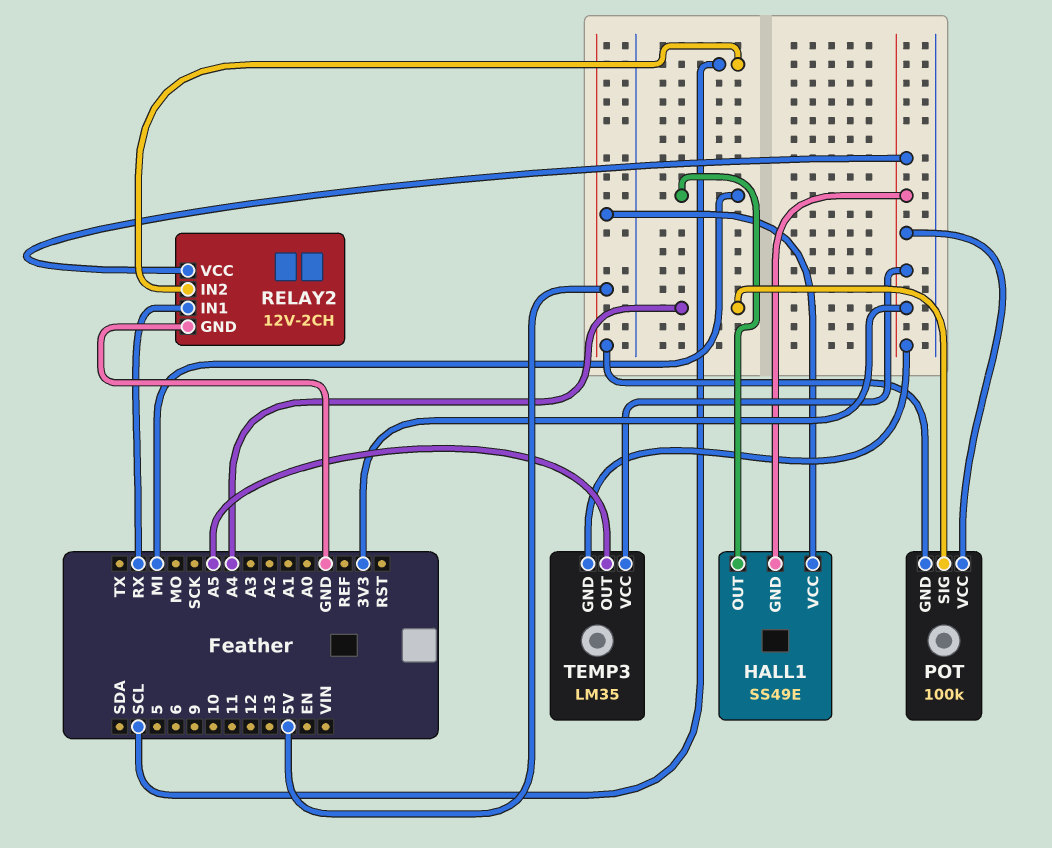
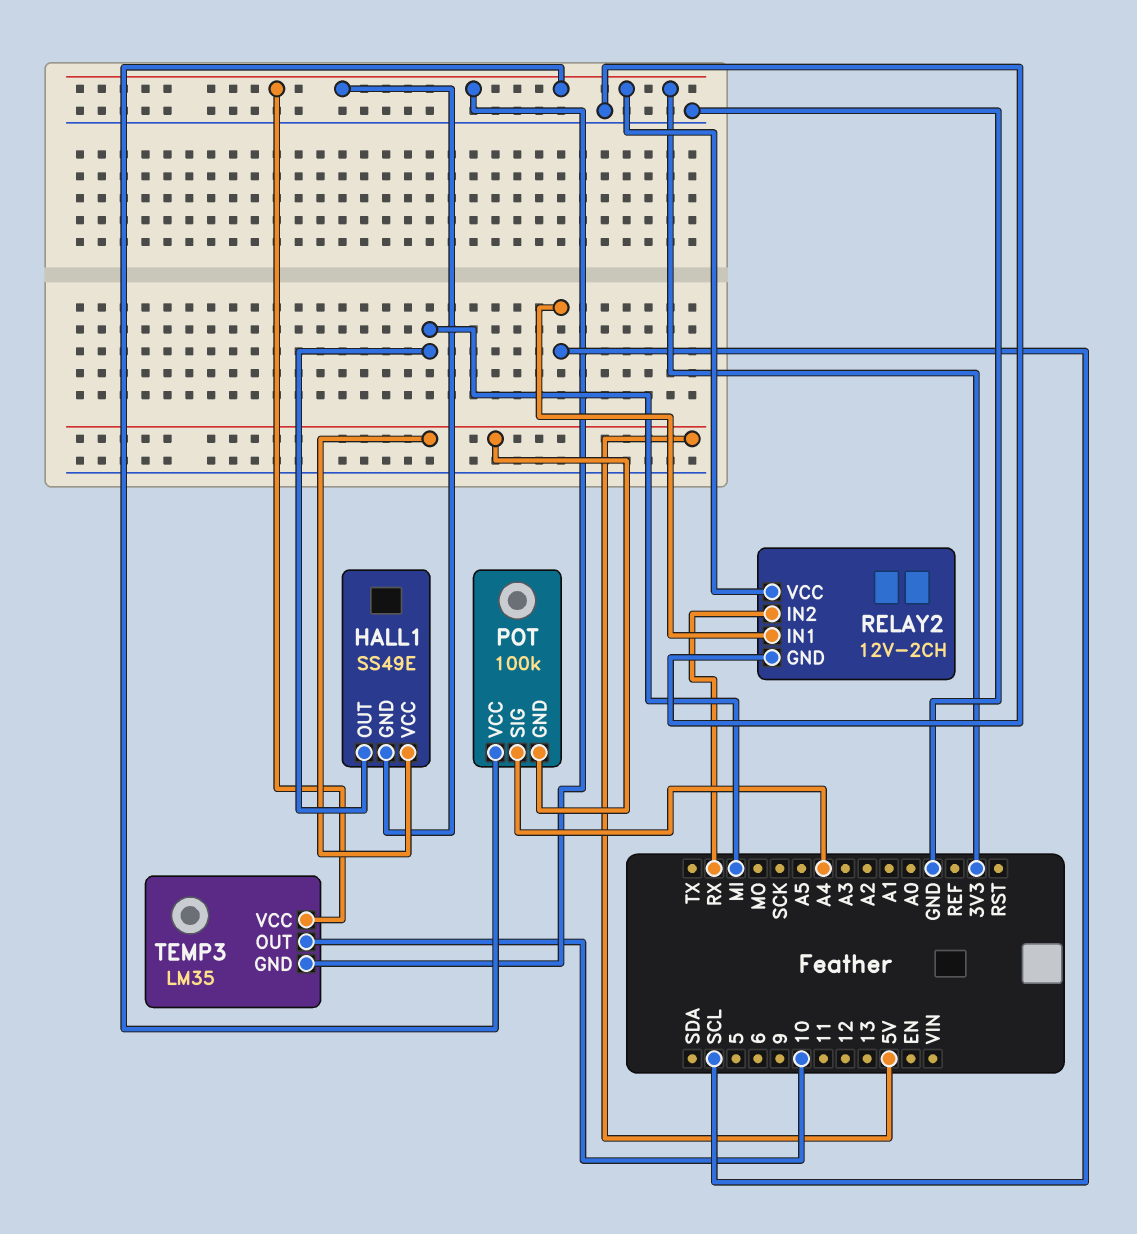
RELAY2 pin IN1: RX -> SCL
RELAY2 pin IN2: SCL -> RX
TEMP3 pin OUT: A5 -> 10

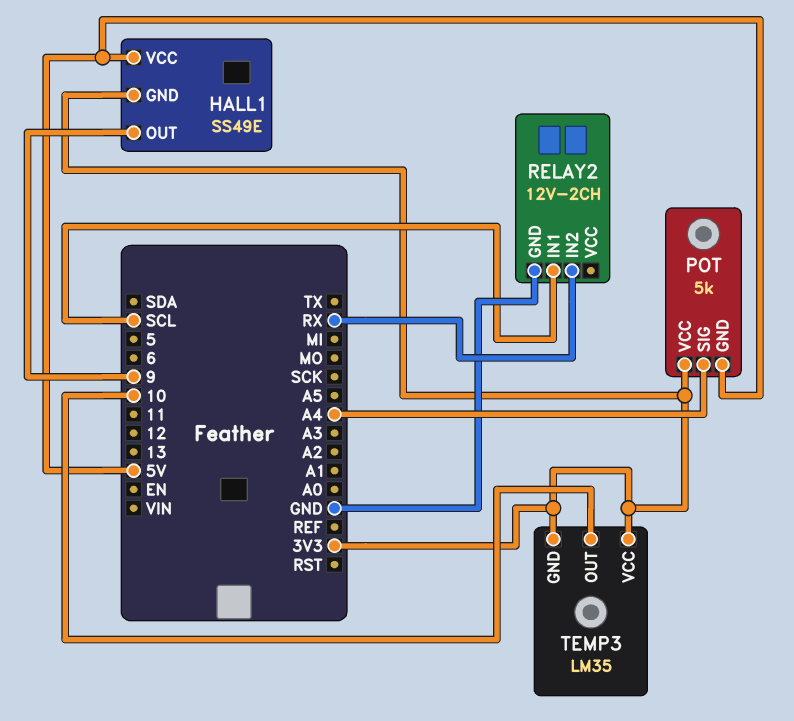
HALL1 pin OUT: MI -> 9
POT: 100k -> 5k
RELAY2 pin VCC: 3V3 -> none

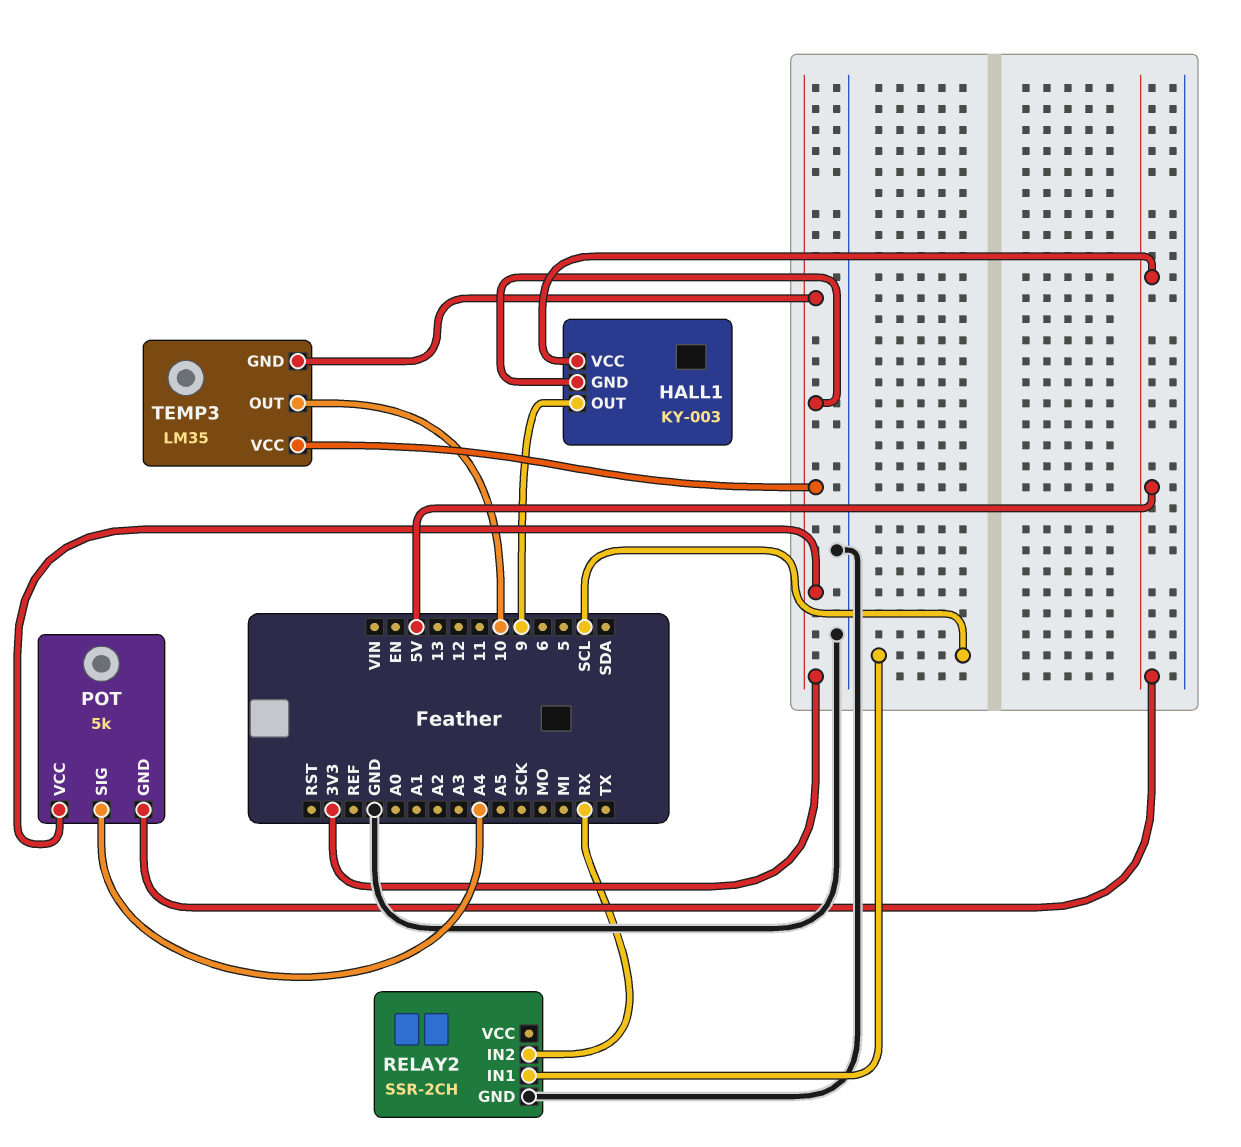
HALL1: SS49E -> KY-003
RELAY2: 12V-2CH -> SSR-2CH

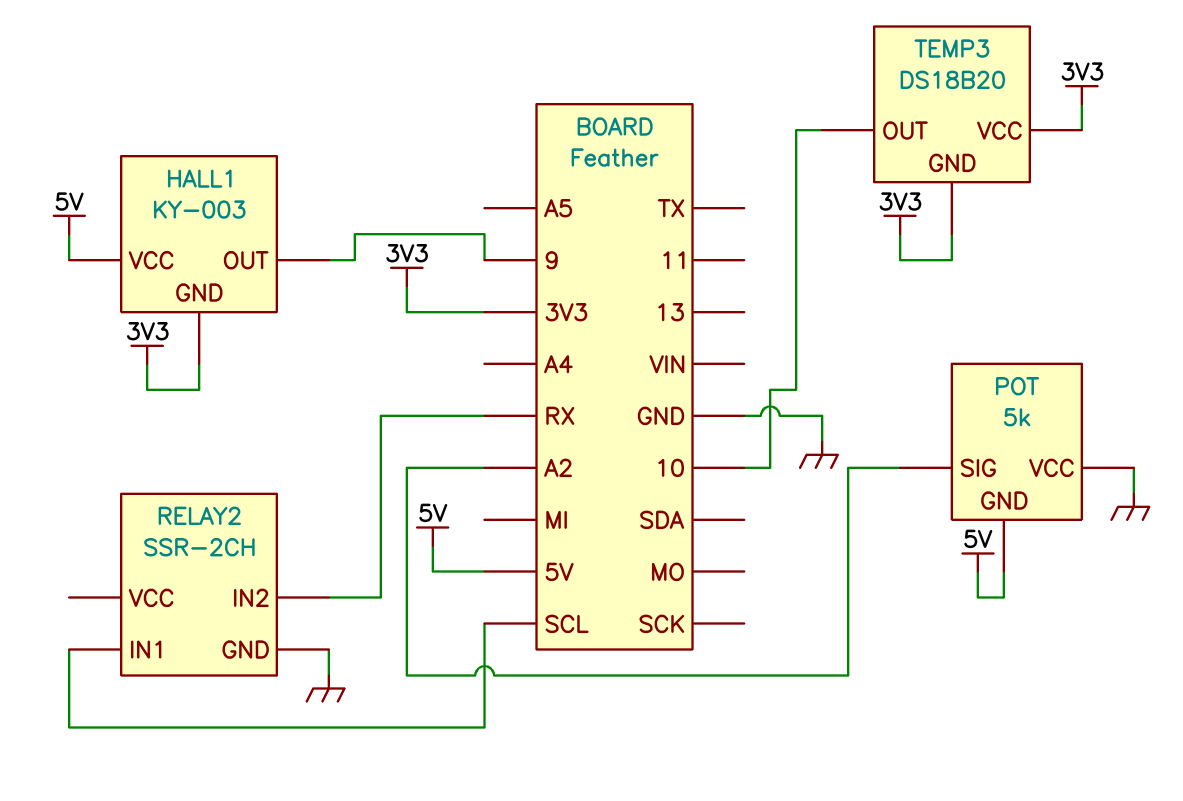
POT pin SIG: A4 -> A2
POT pin VCC: 3V3 -> GND
TEMP3: LM35 -> DS18B20

